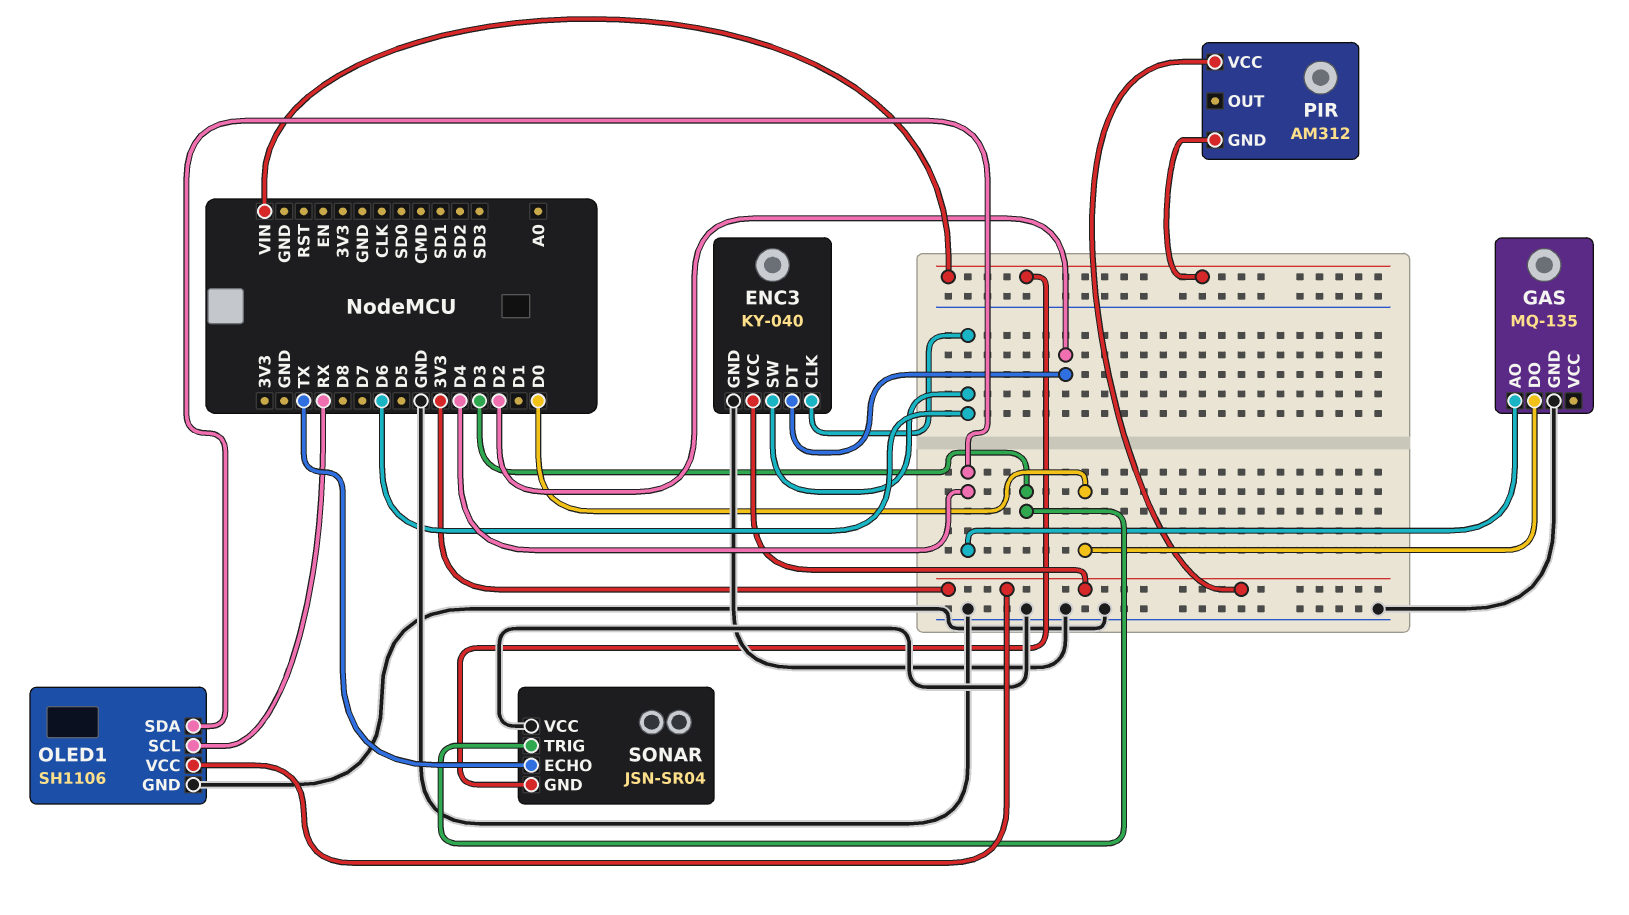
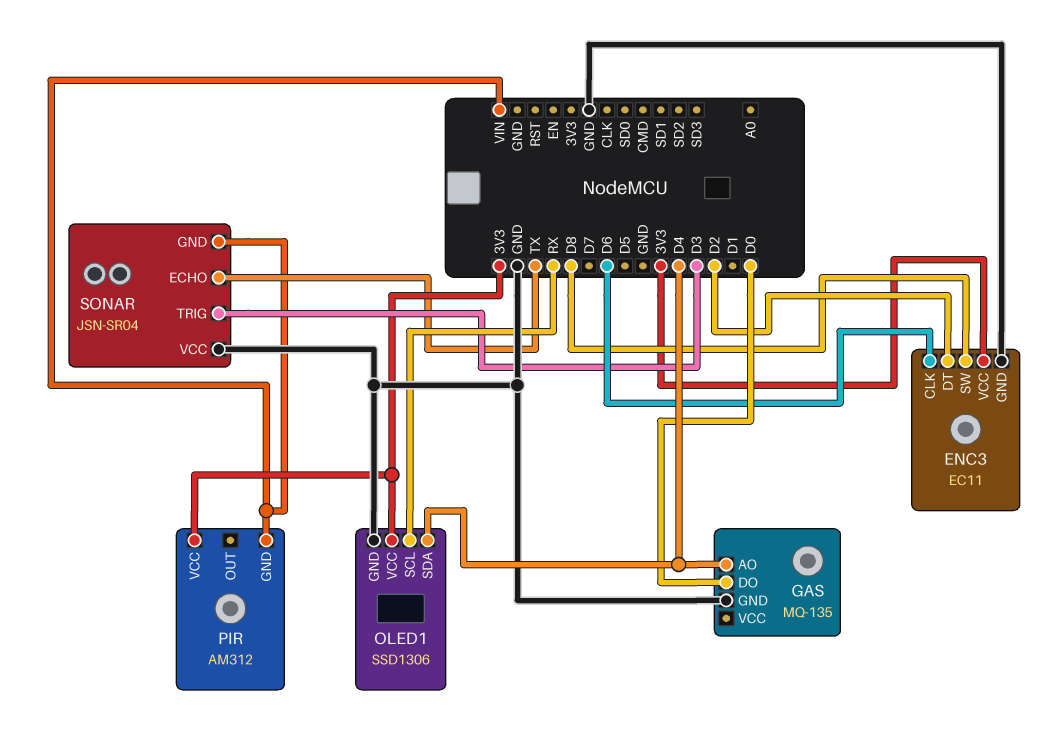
ENC3: KY-040 -> EC11
ENC3 pin SW: D6 -> D8
OLED1: SH1106 -> SSD1306

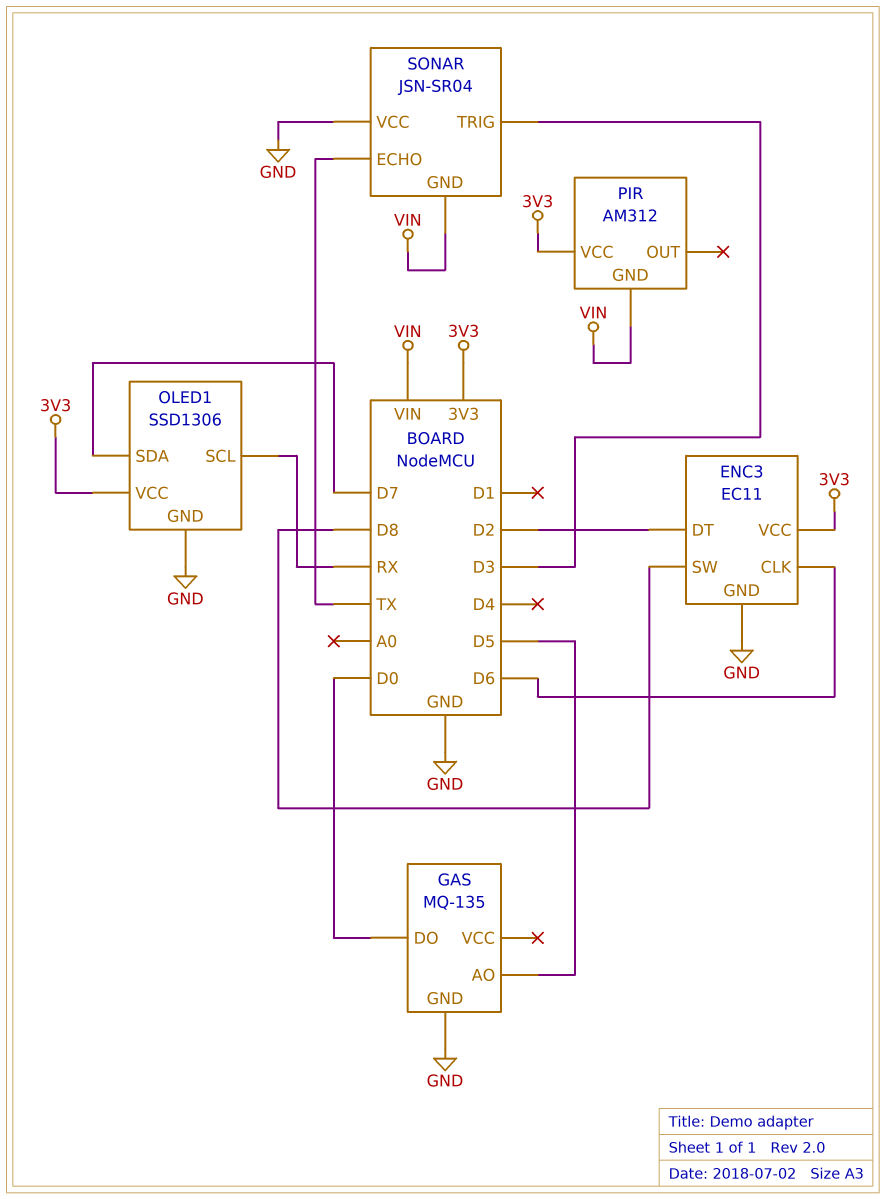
GAS pin AO: D4 -> D5
OLED1 pin SDA: D4 -> D7

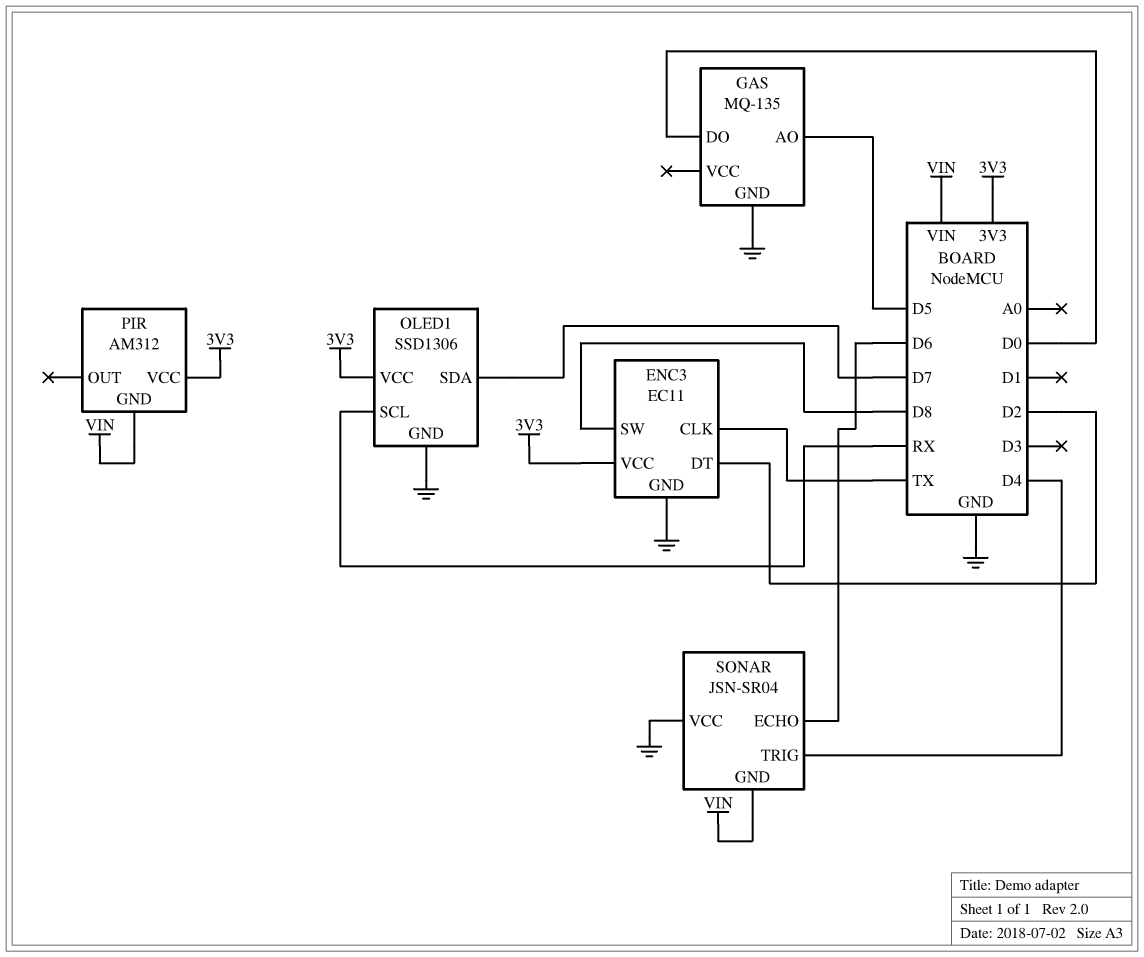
ENC3 pin CLK: D6 -> TX
SONAR pin ECHO: TX -> D6
SONAR pin TRIG: D3 -> D4

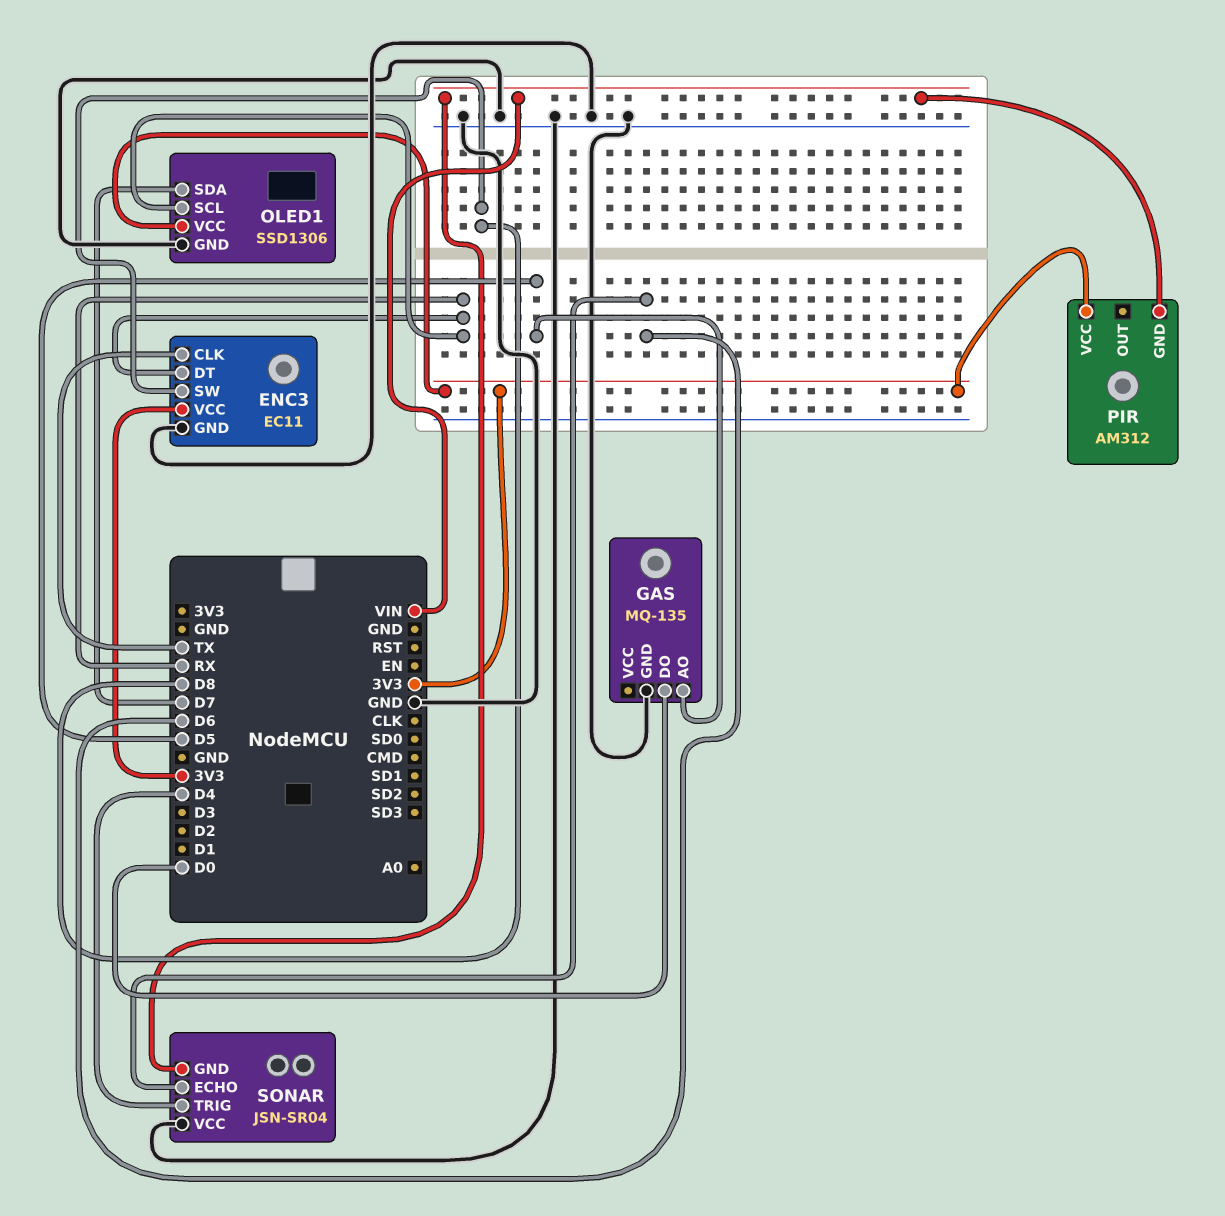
ENC3 pin DT: D2 -> RX

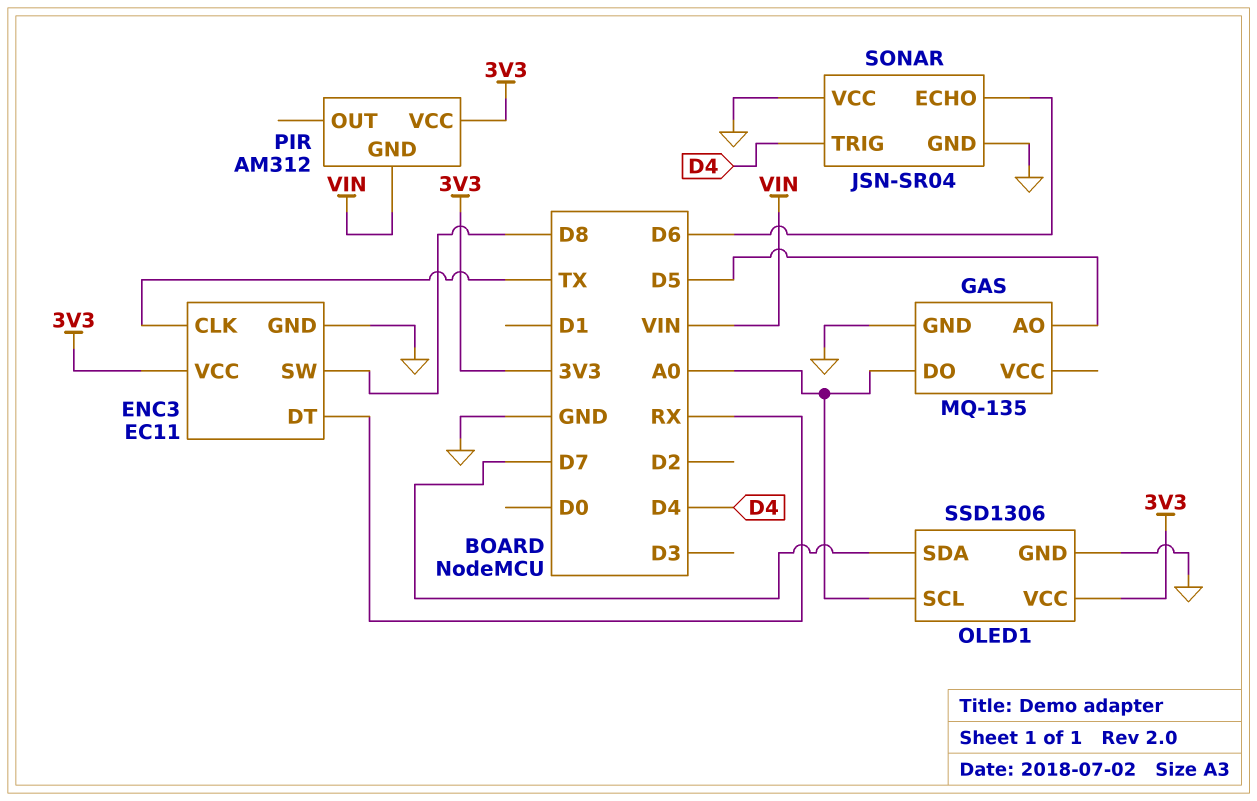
GAS pin DO: D0 -> A0
OLED1 pin SCL: RX -> A0
SONAR pin GND: VIN -> GND

